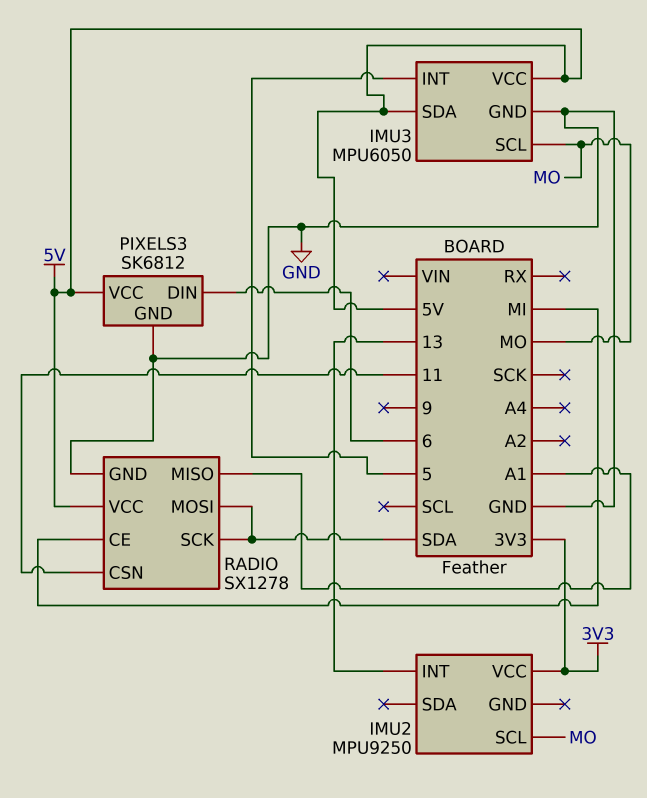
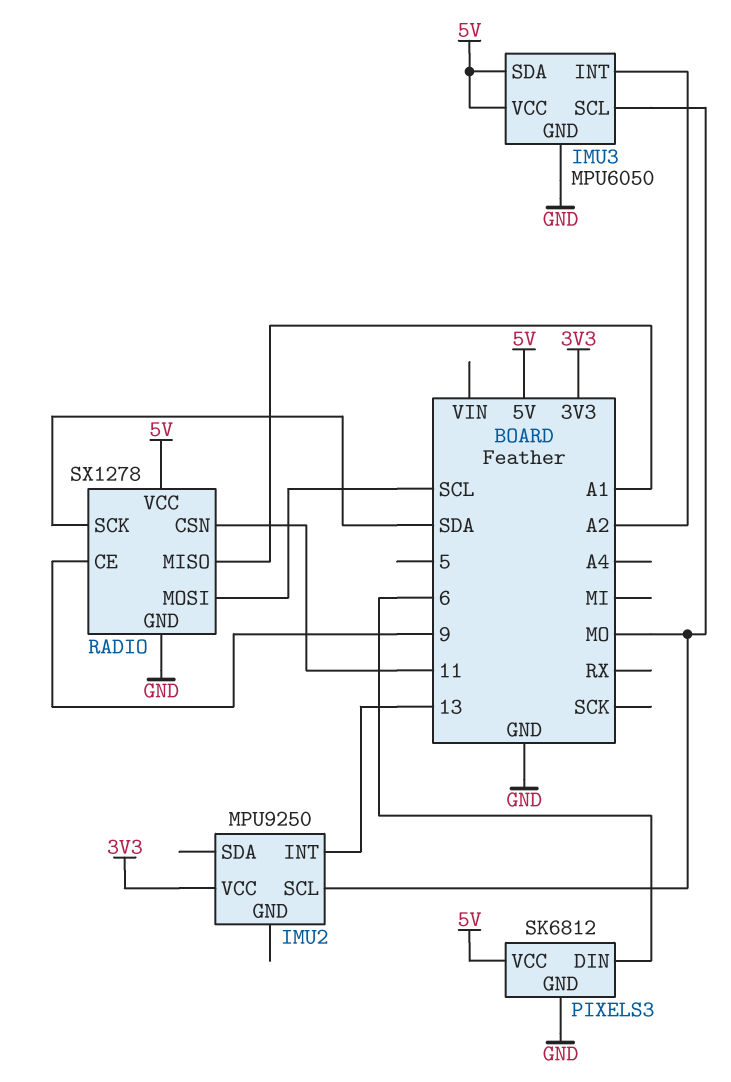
IMU3 pin INT: 5 -> A2
RADIO pin CE: MI -> 9
RADIO pin MOSI: SDA -> SCL

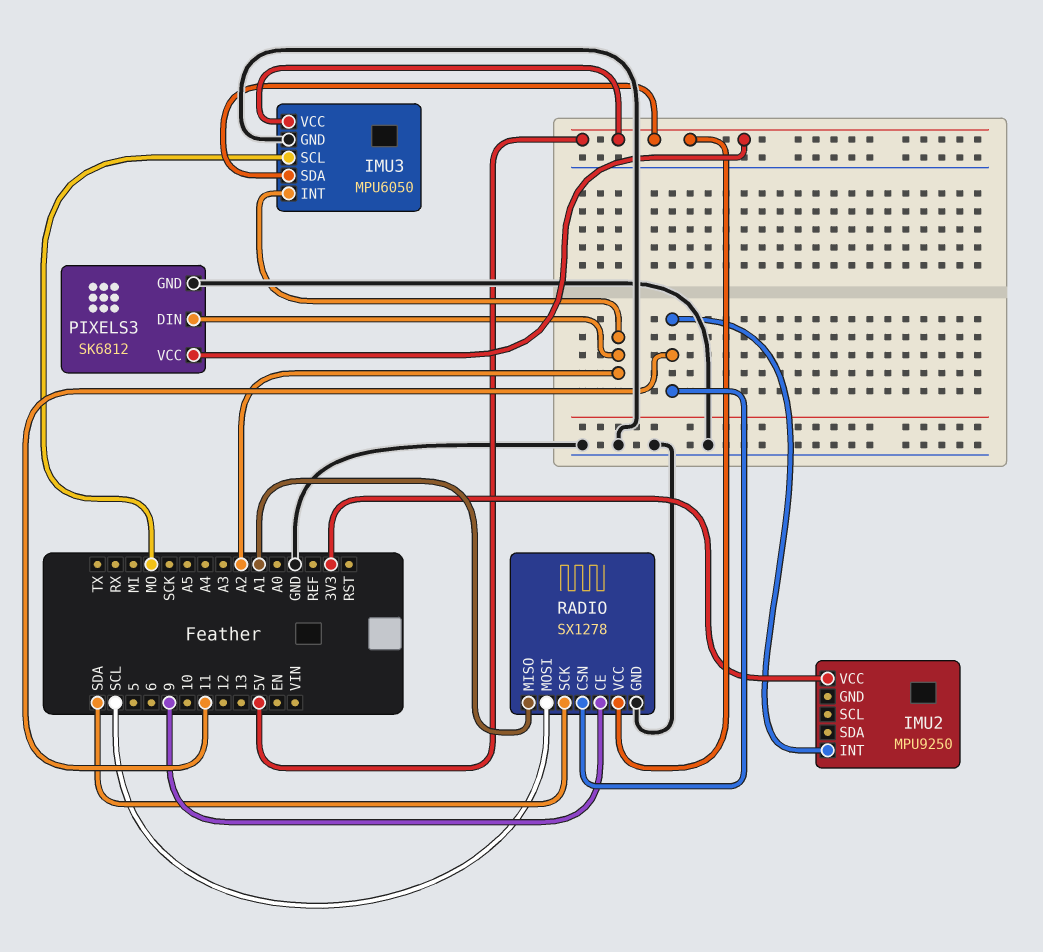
IMU2 pin INT: 13 -> 11
IMU2 pin SCL: MO -> none
PIXELS3 pin DIN: 6 -> A2

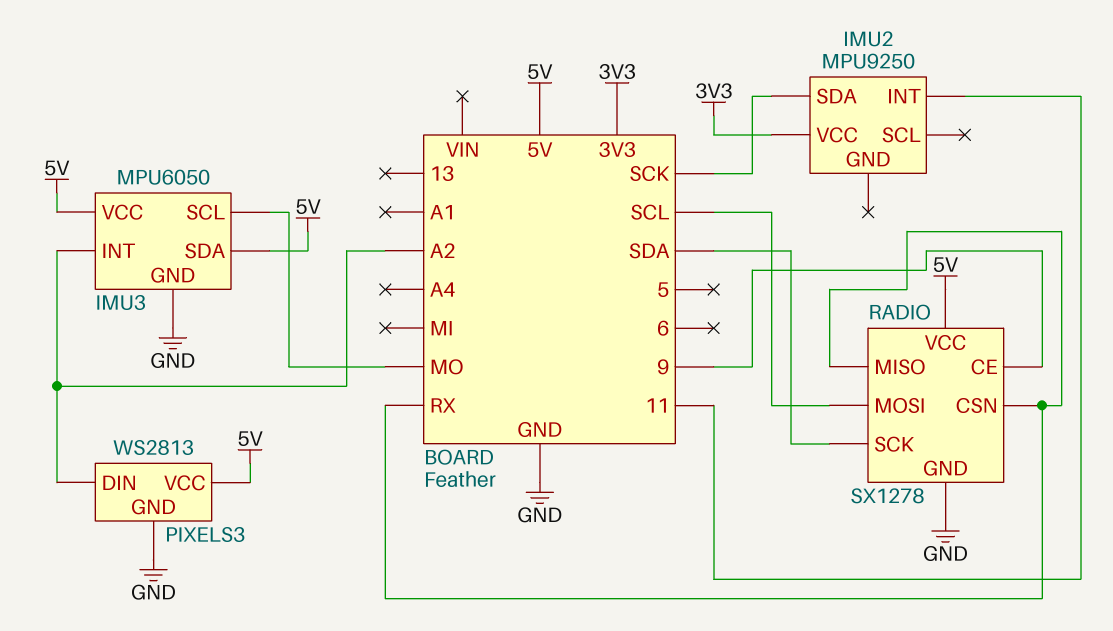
IMU2 pin SDA: none -> SCK
PIXELS3: SK6812 -> WS2813
RADIO pin CSN: 11 -> RX
RADIO pin MISO: A1 -> RX

